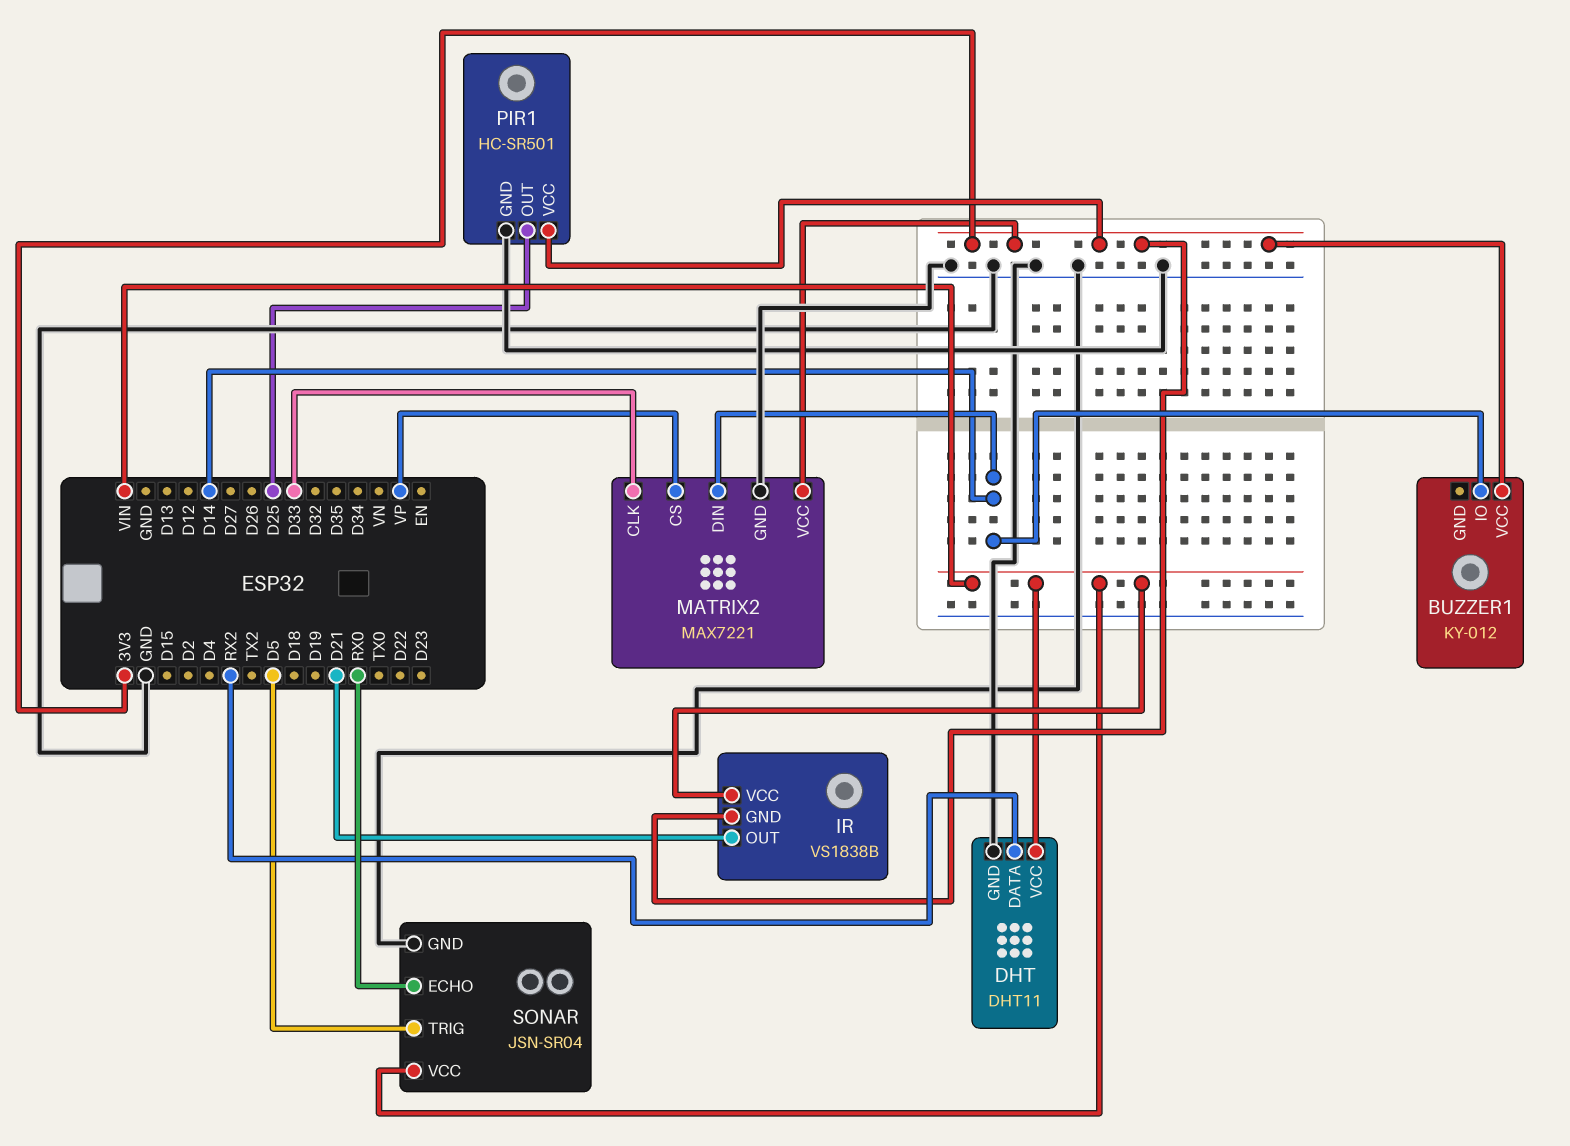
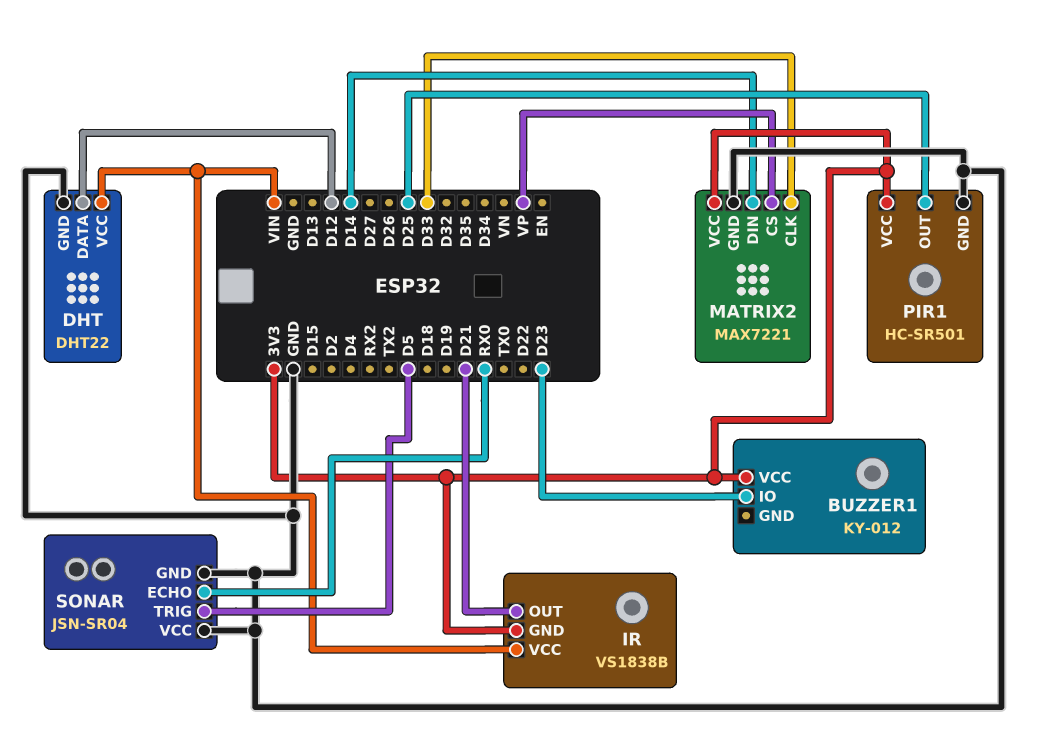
BUZZER1 pin IO: D14 -> D23
DHT: DHT11 -> DHT22
DHT pin DATA: RX2 -> D12
SONAR pin VCC: VIN -> GND

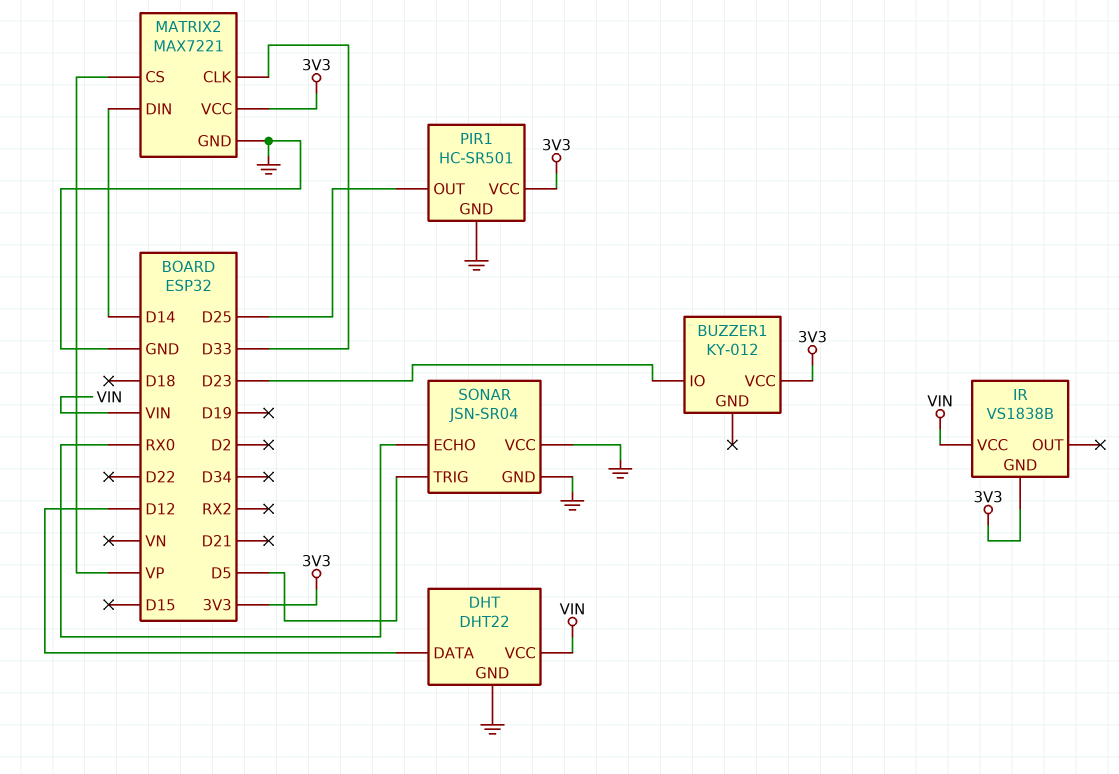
IR pin OUT: D21 -> none

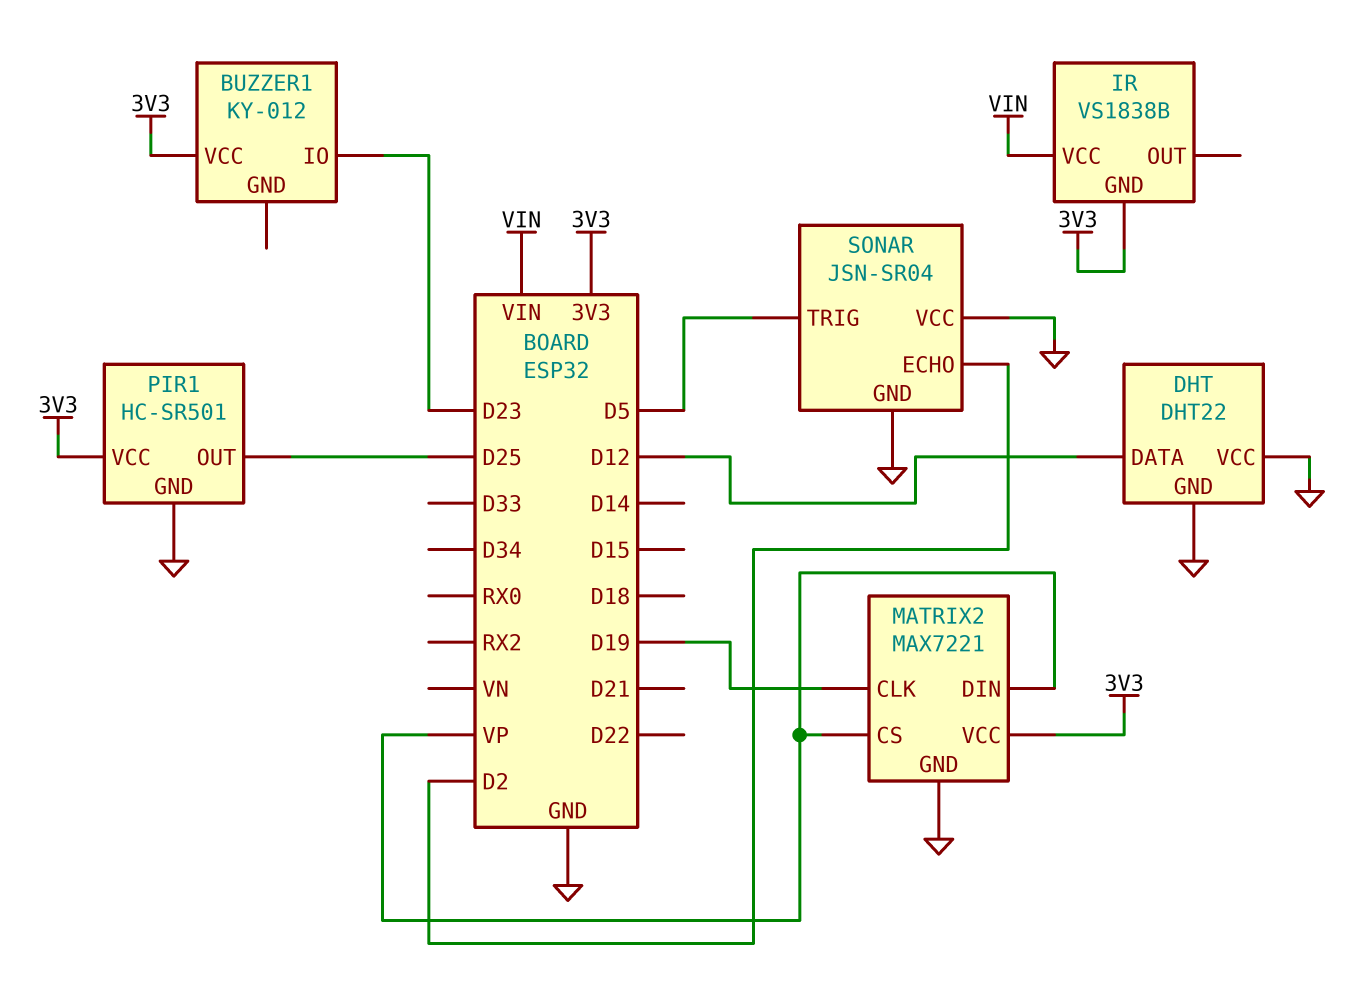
DHT pin VCC: VIN -> GND
MATRIX2 pin CLK: D33 -> D19
MATRIX2 pin DIN: D14 -> VP
SONAR pin ECHO: RX0 -> D2

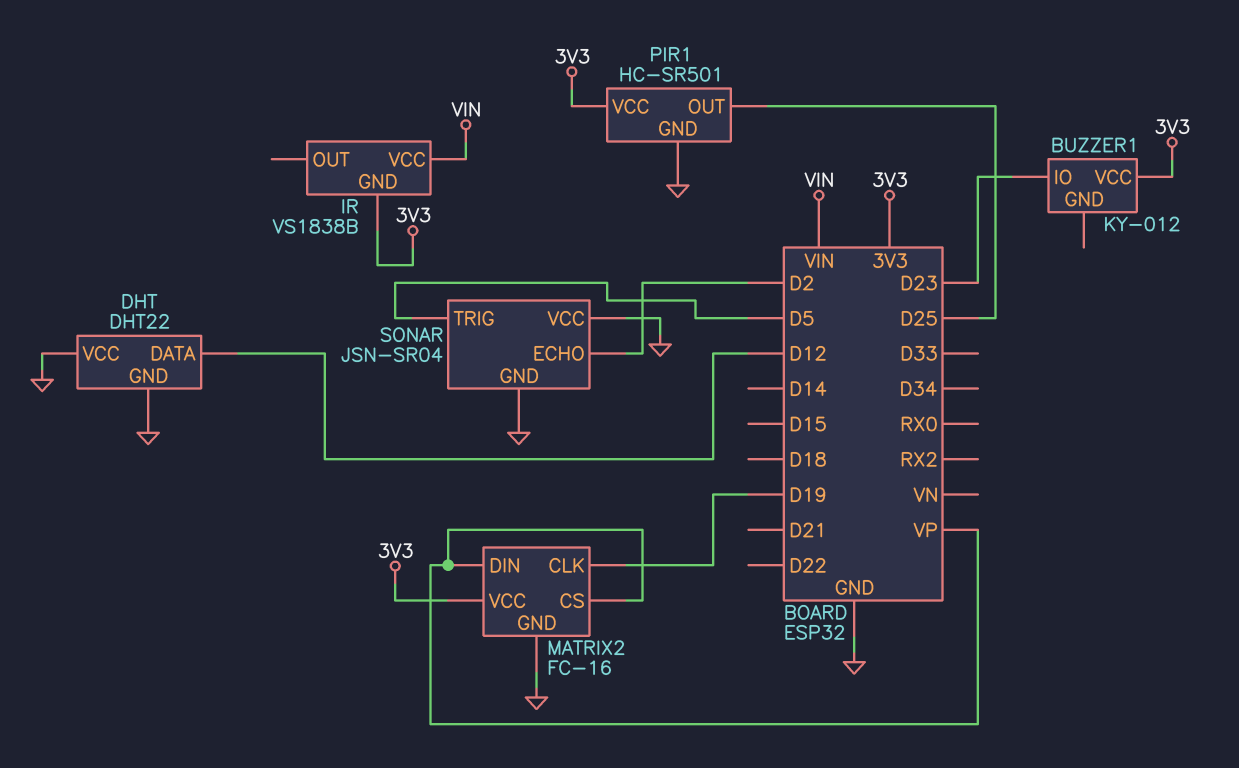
MATRIX2: MAX7221 -> FC-16

